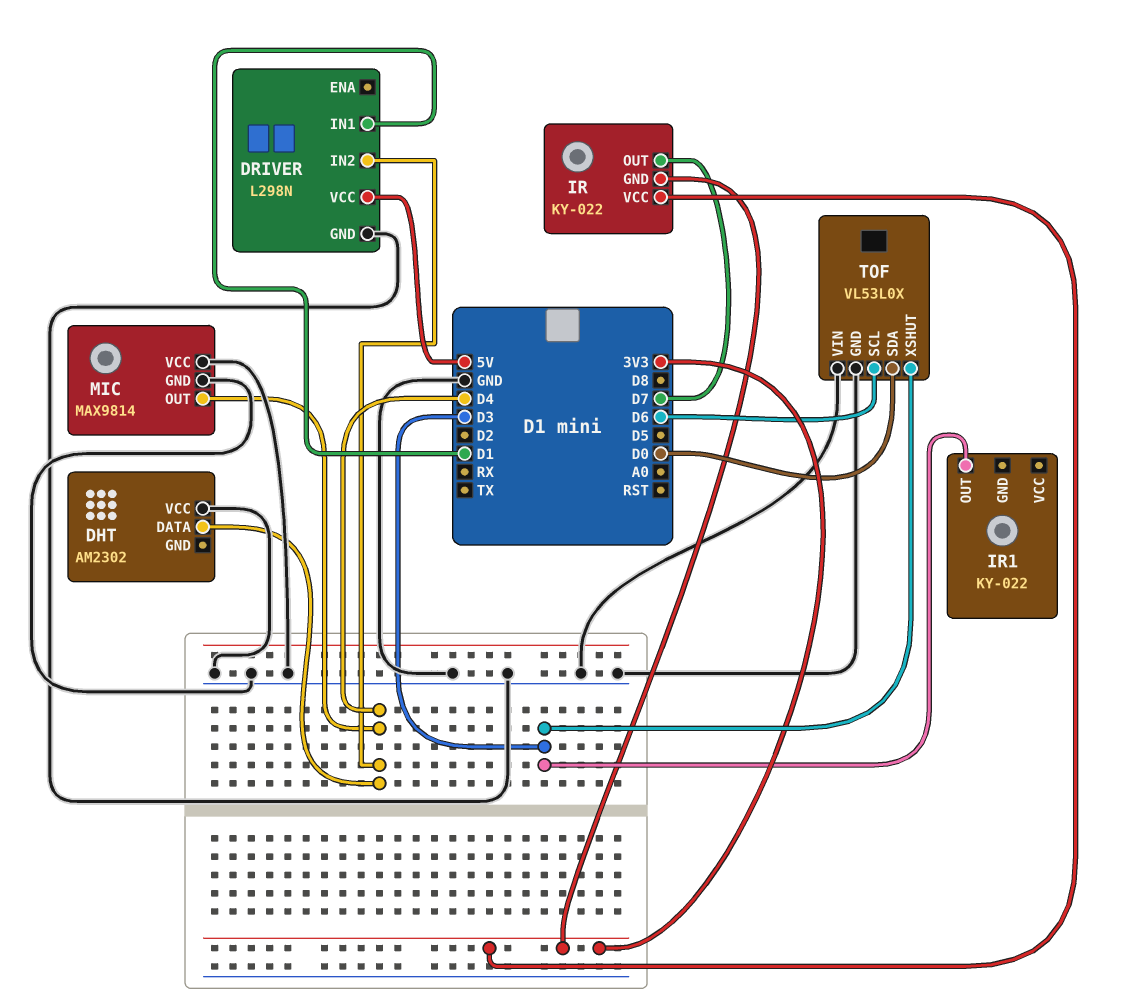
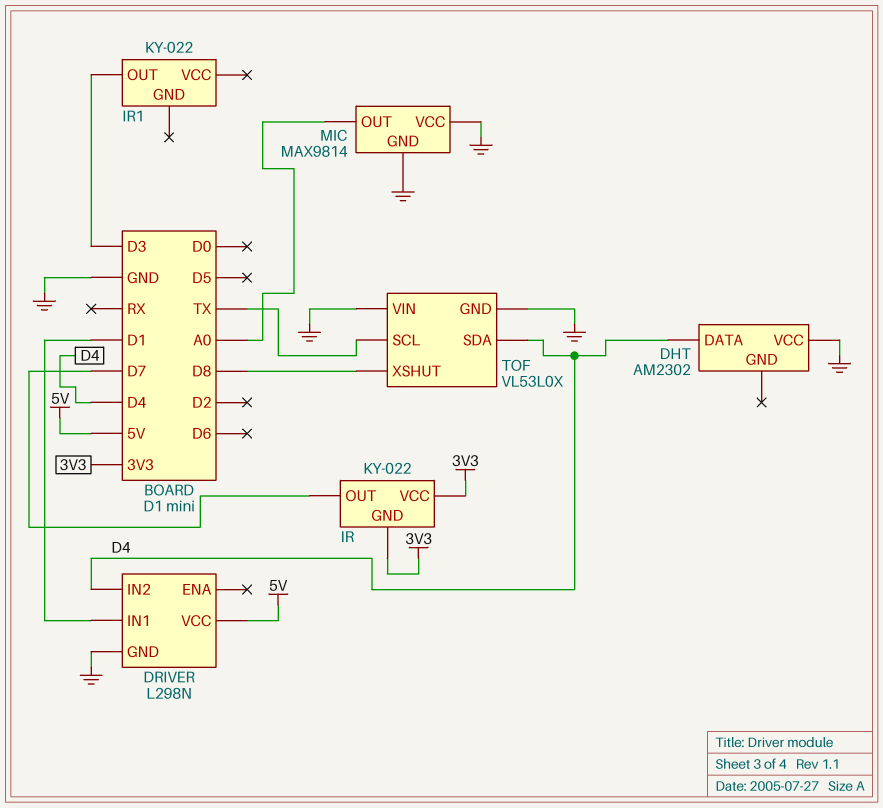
MIC pin OUT: D4 -> A0
TOF pin SCL: D6 -> TX
TOF pin SDA: D0 -> D4
TOF pin XSHUT: D3 -> D8

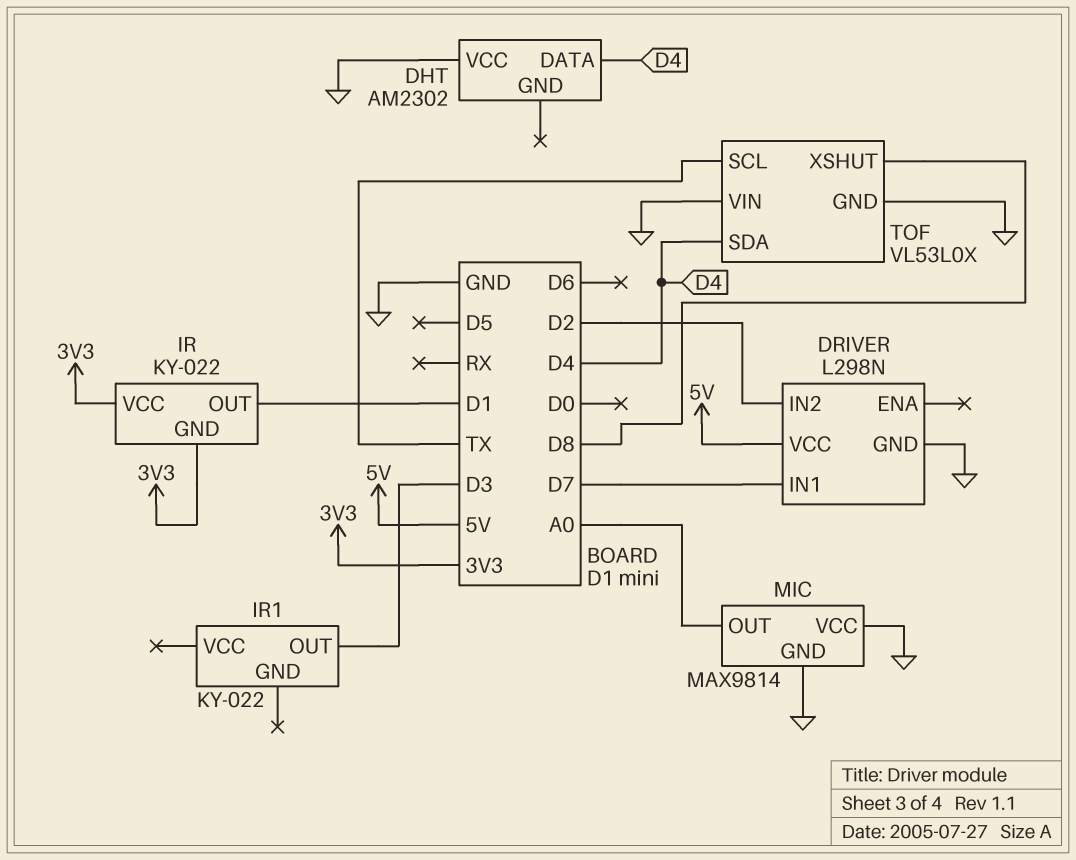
DRIVER pin IN1: D1 -> D7
DRIVER pin IN2: D4 -> D2
IR pin OUT: D7 -> D1

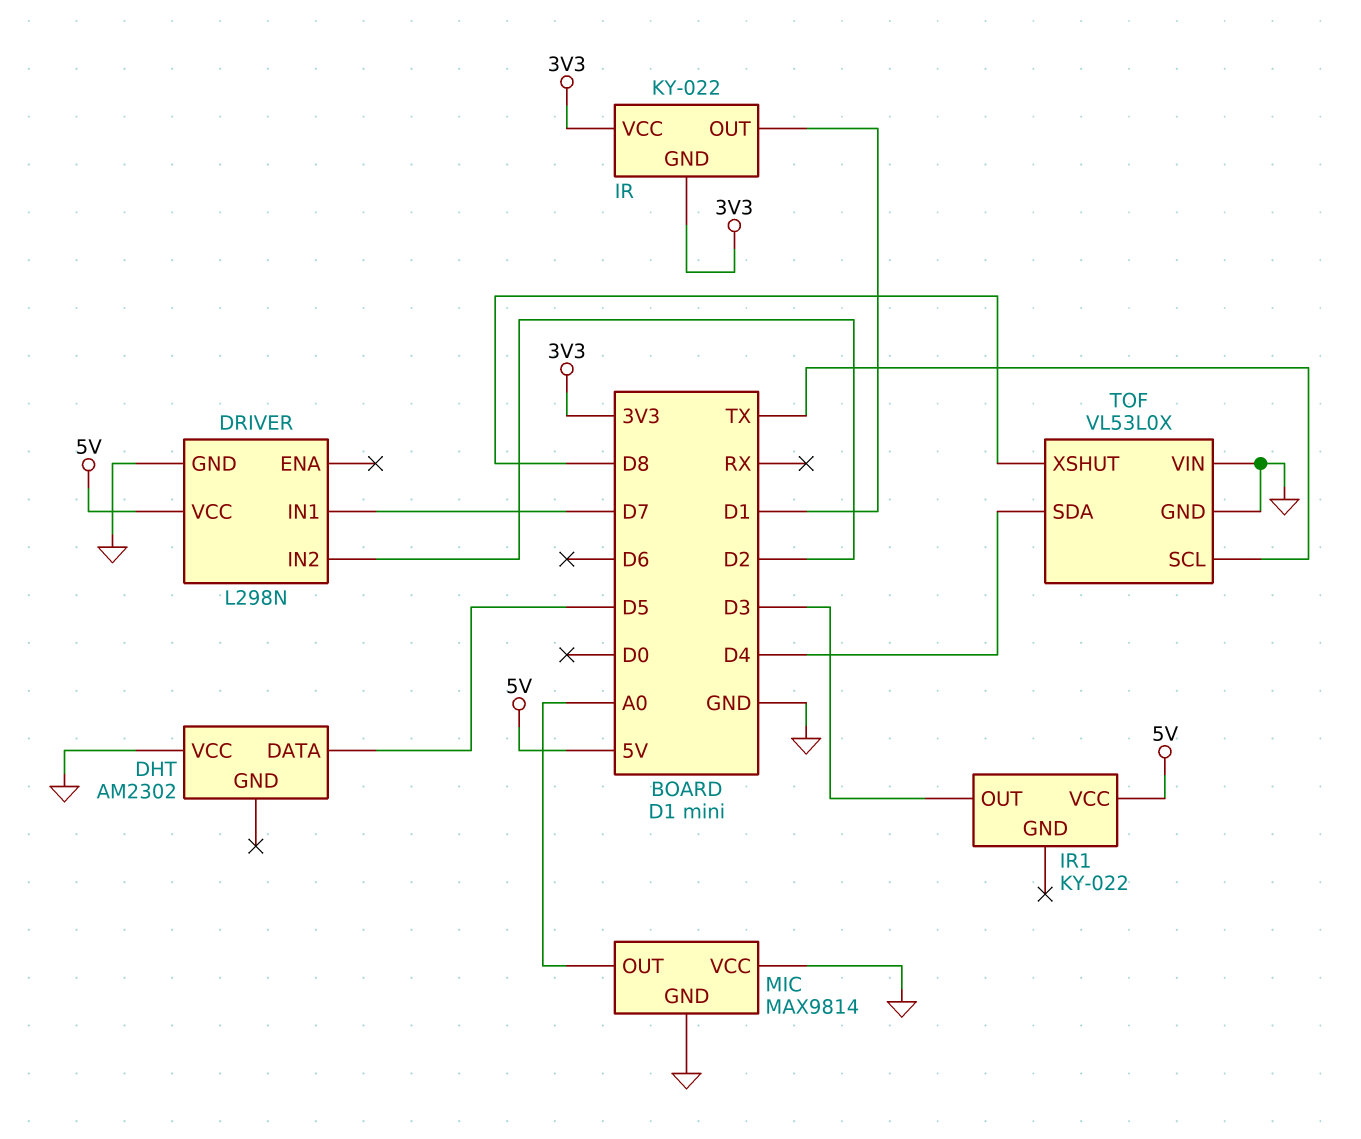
DHT pin DATA: D4 -> D5
IR1 pin VCC: none -> 5V

